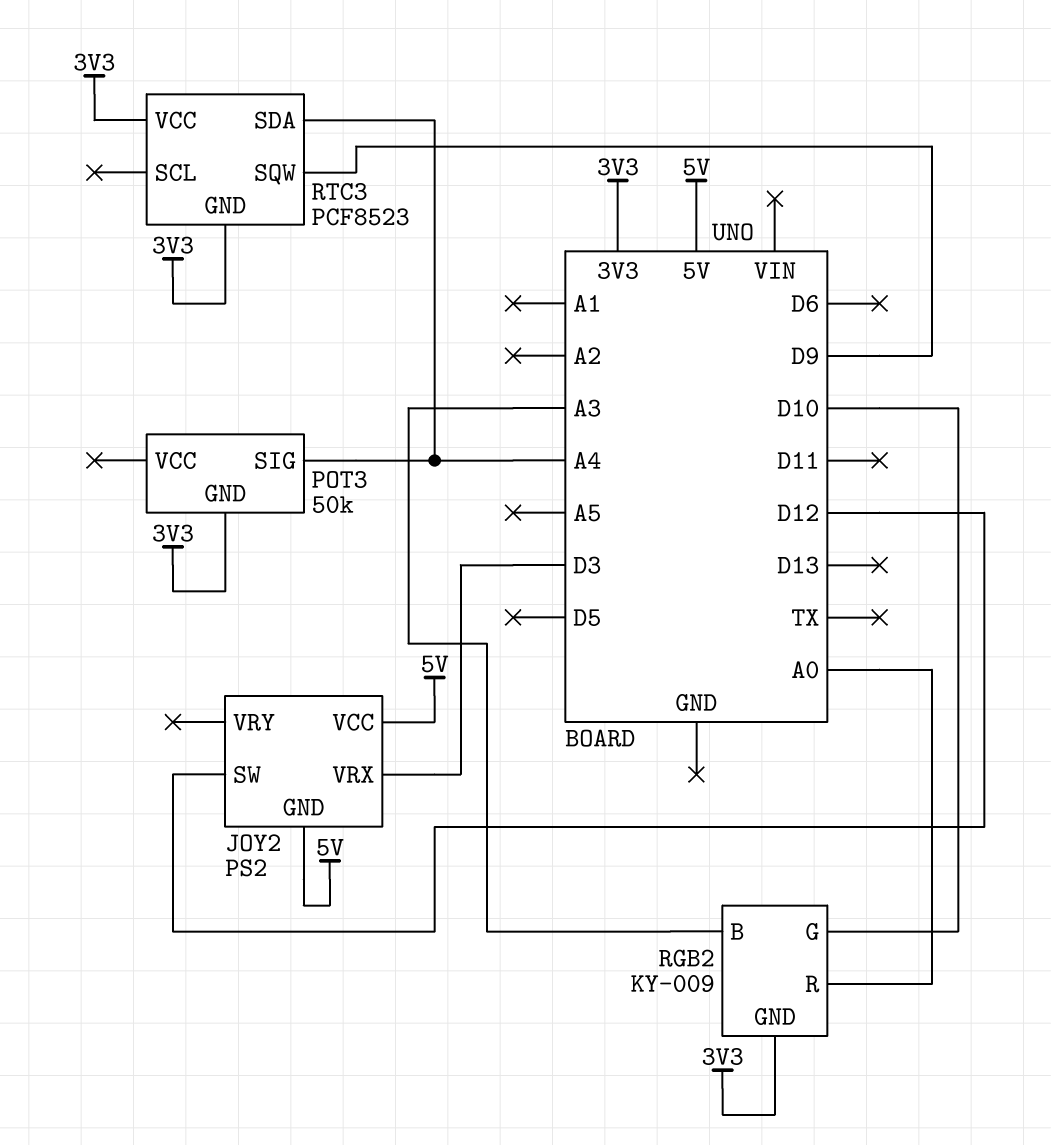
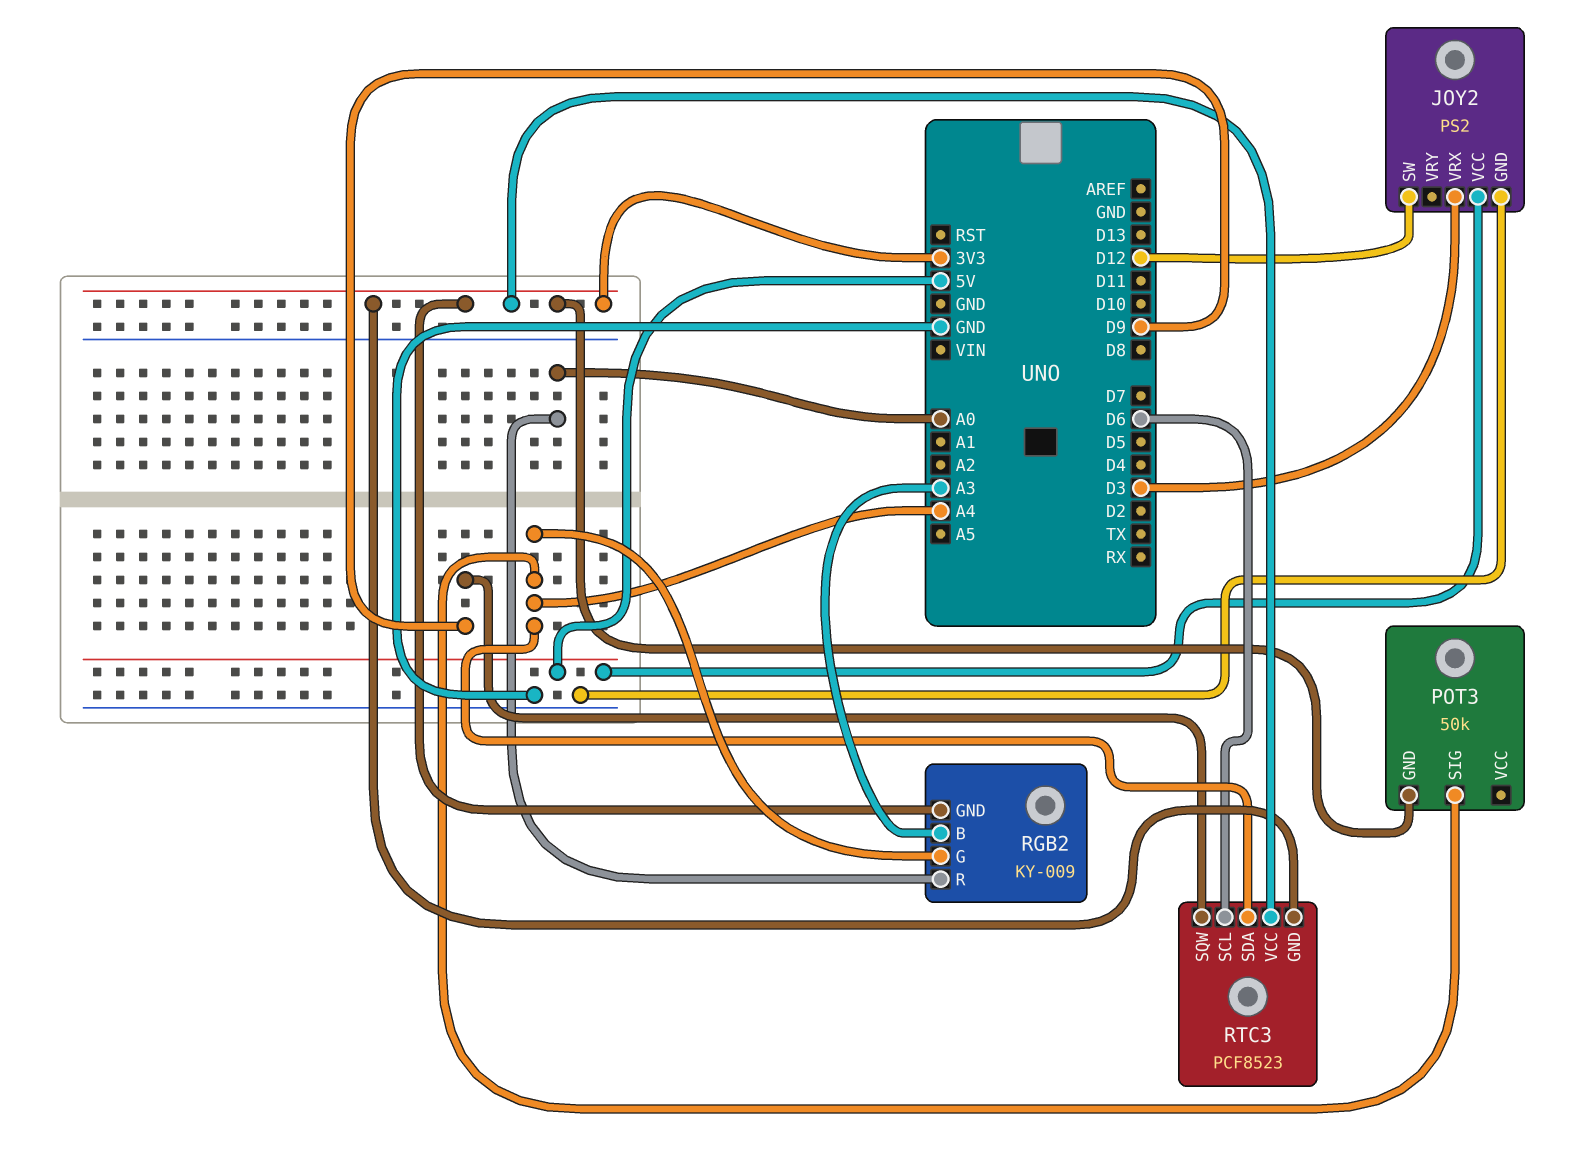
JOY2 pin GND: 5V -> GND
RGB2 pin G: D10 -> A4
RTC3 pin SCL: none -> D6

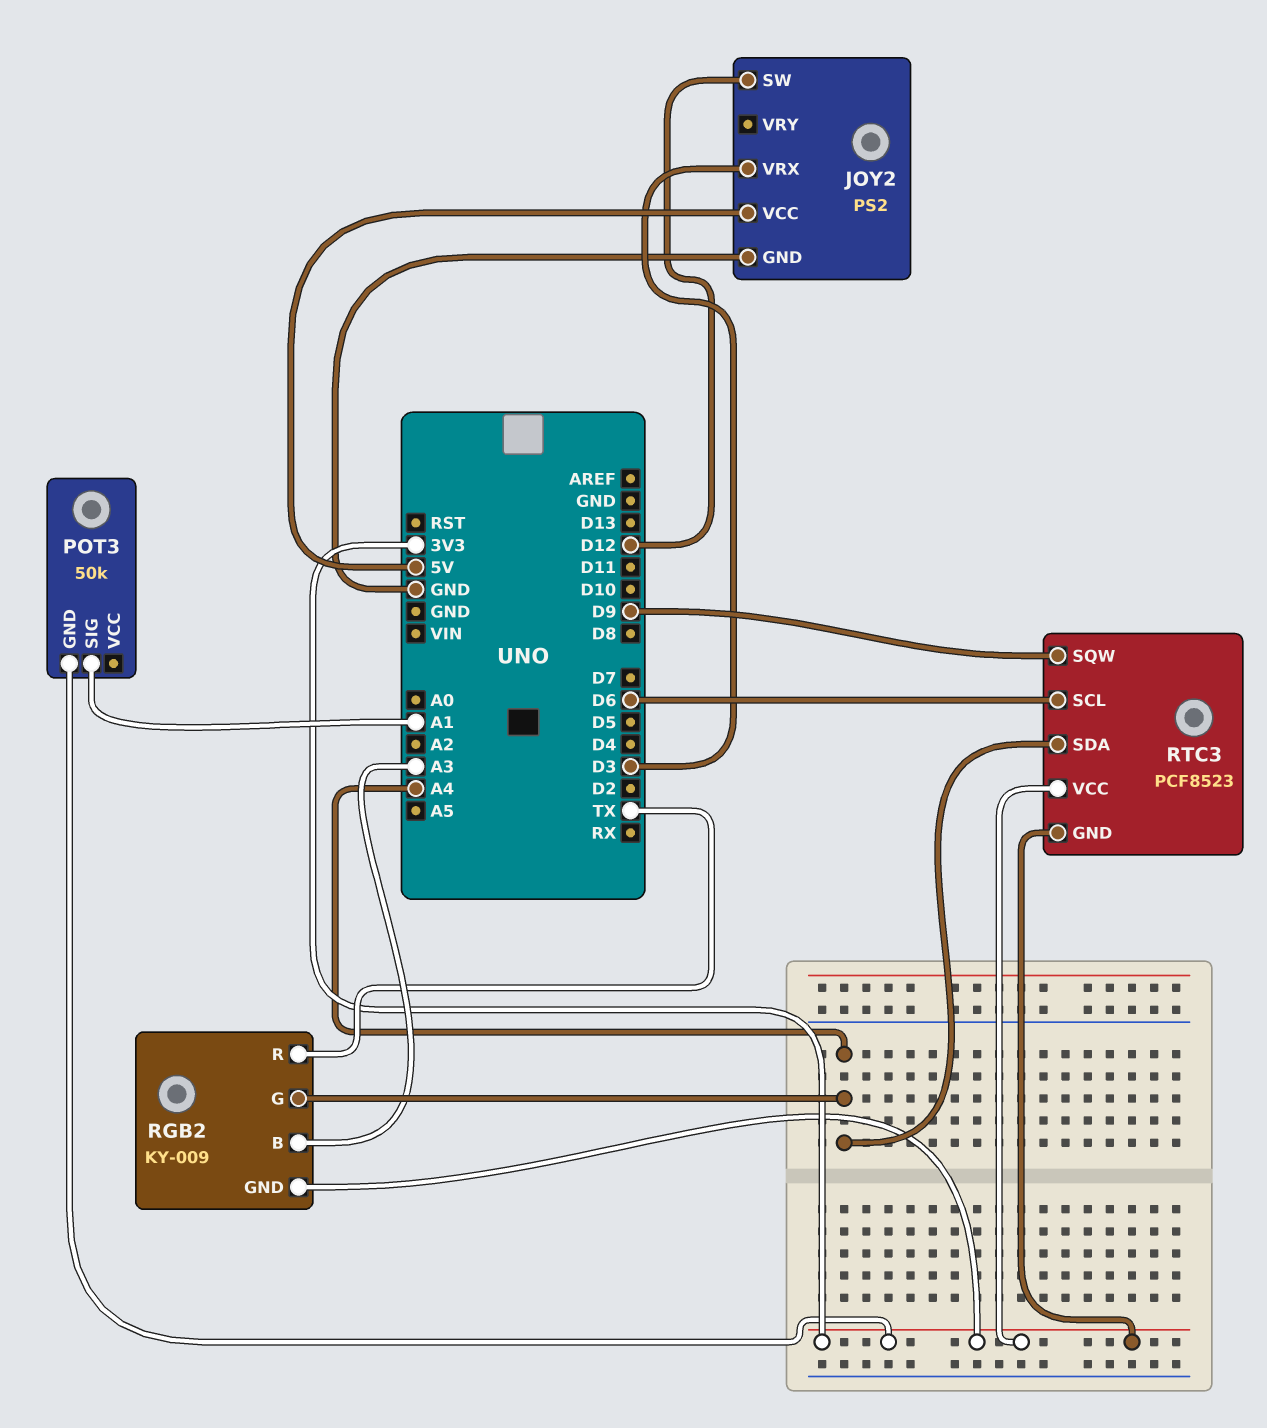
POT3 pin SIG: A4 -> A1
RGB2 pin R: A0 -> TX

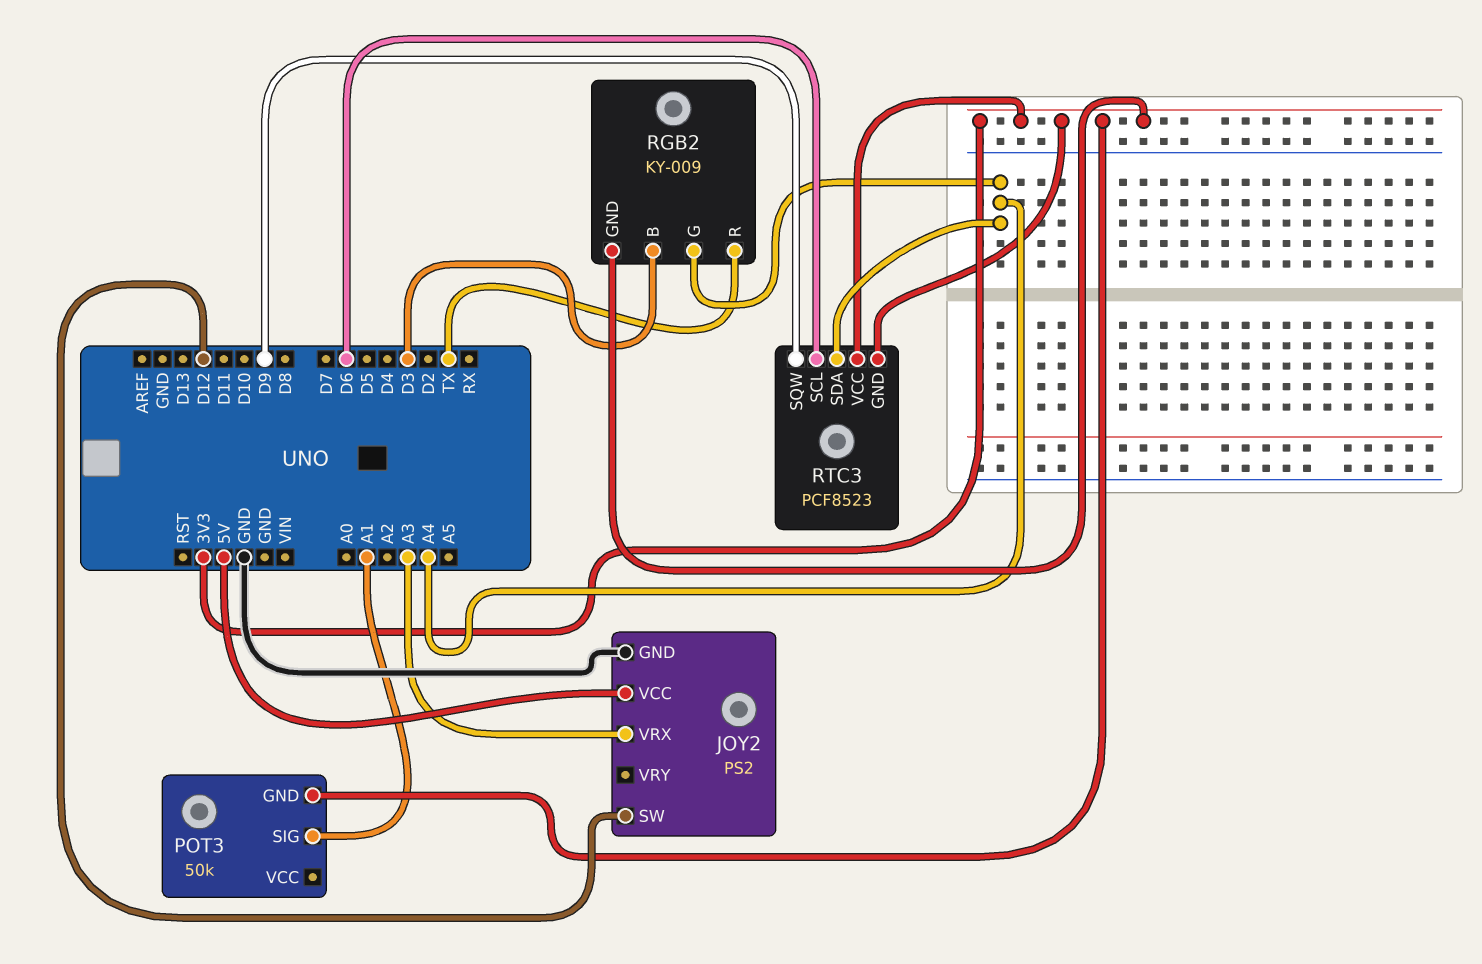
JOY2 pin VRX: D3 -> A3
RGB2 pin B: A3 -> D3

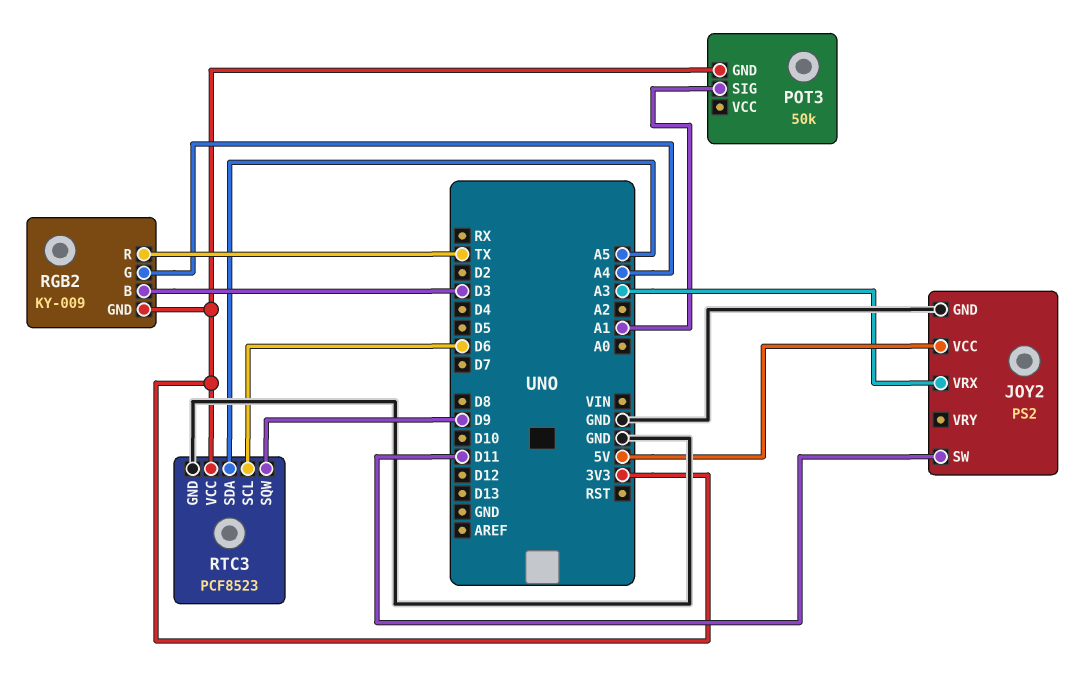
JOY2 pin SW: D12 -> D11
RTC3 pin GND: 3V3 -> GND
RTC3 pin SDA: A4 -> A5

